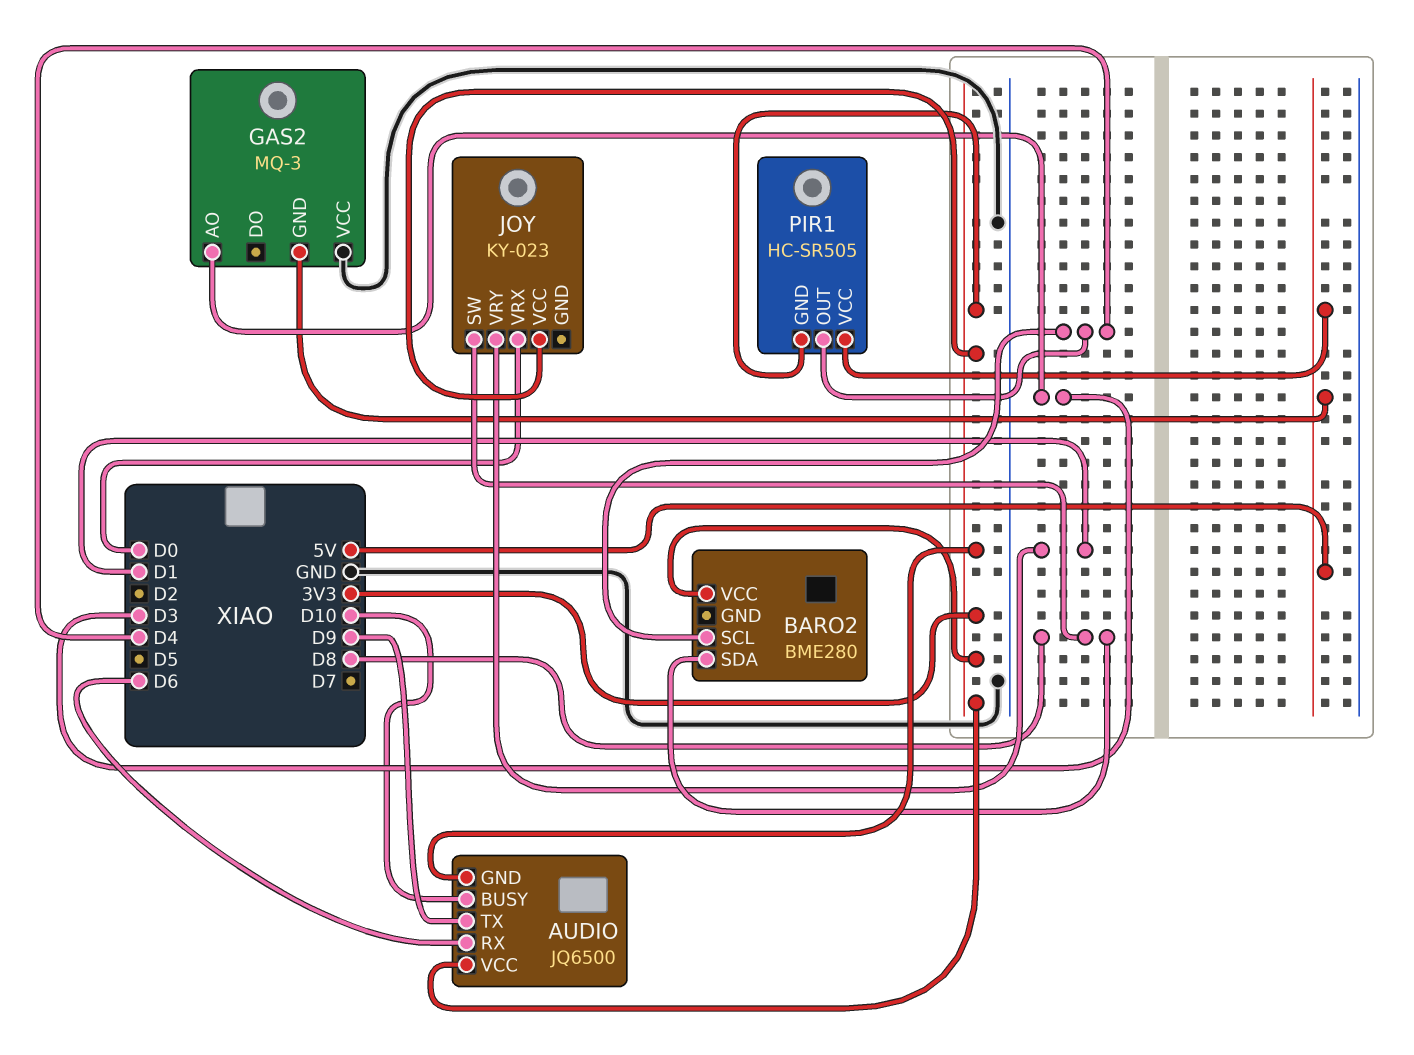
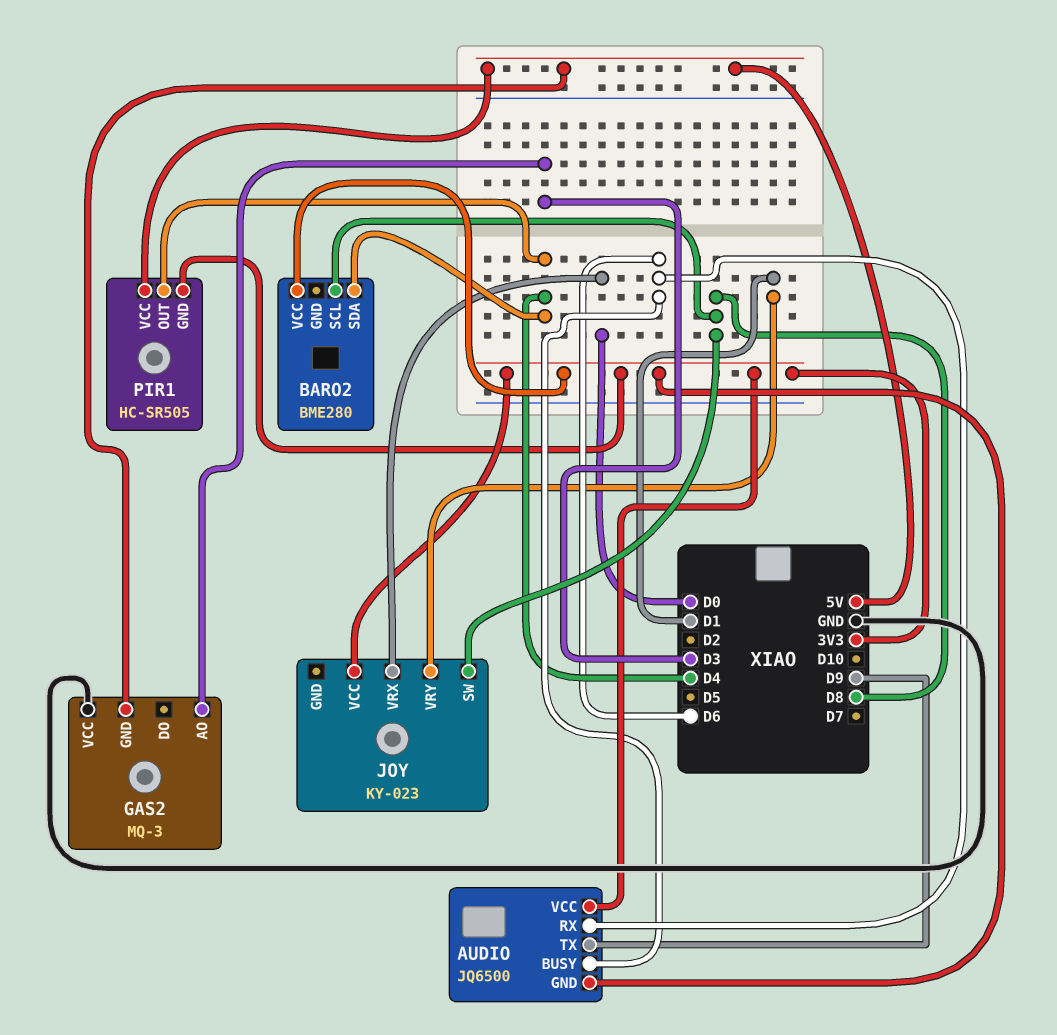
AUDIO pin BUSY: D10 -> D6
BARO2 pin SCL: D4 -> D8
BARO2 pin SDA: D8 -> D4

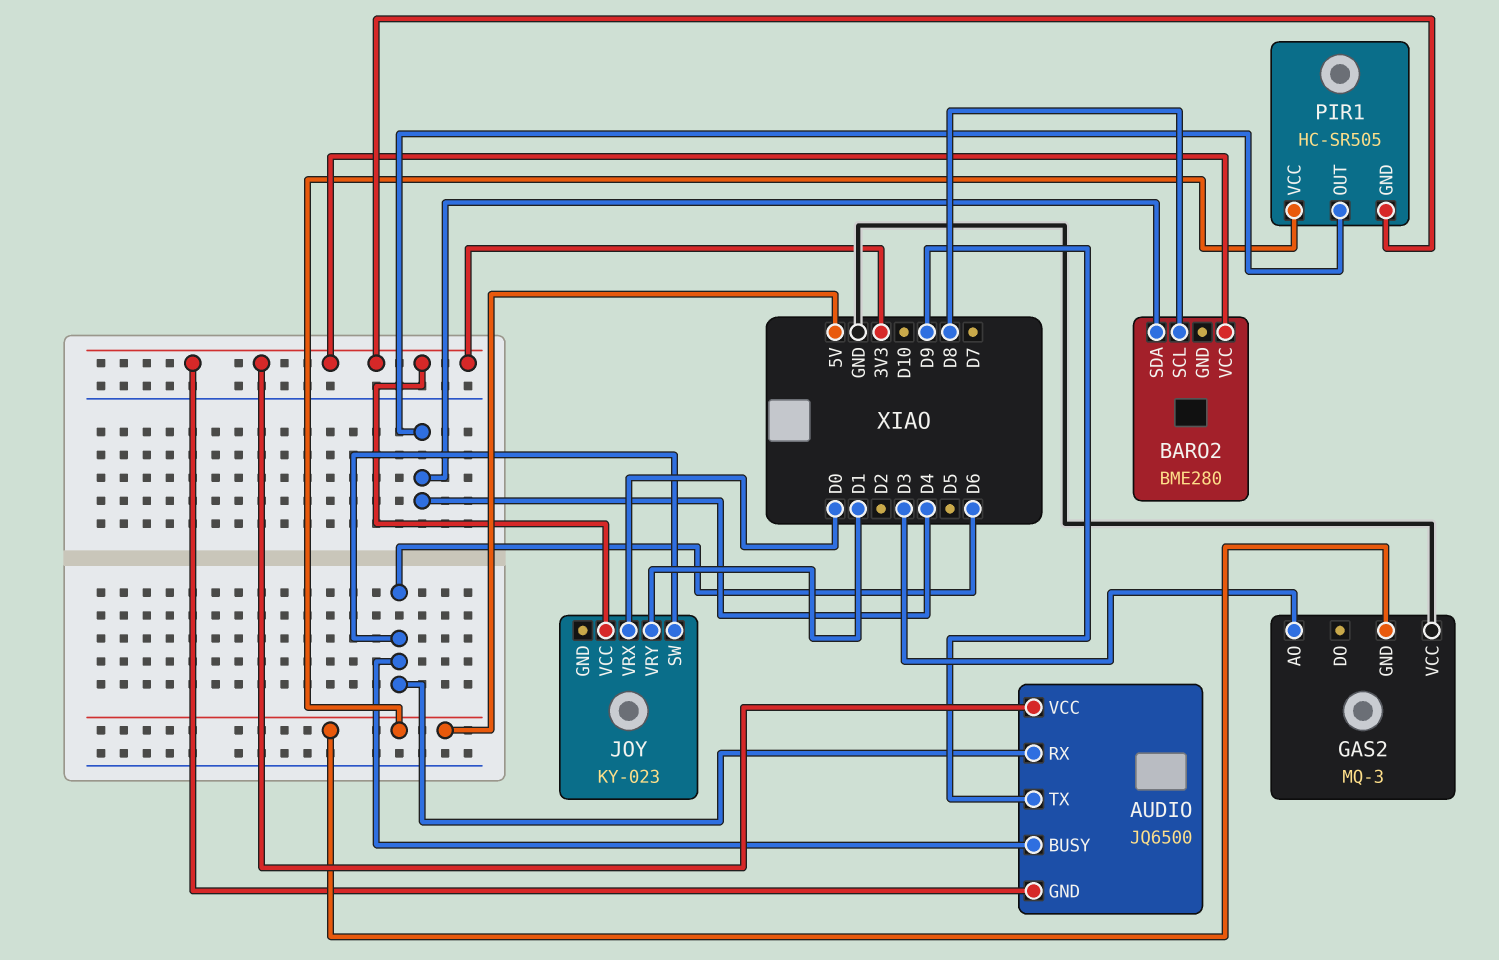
JOY pin SW: D8 -> D6

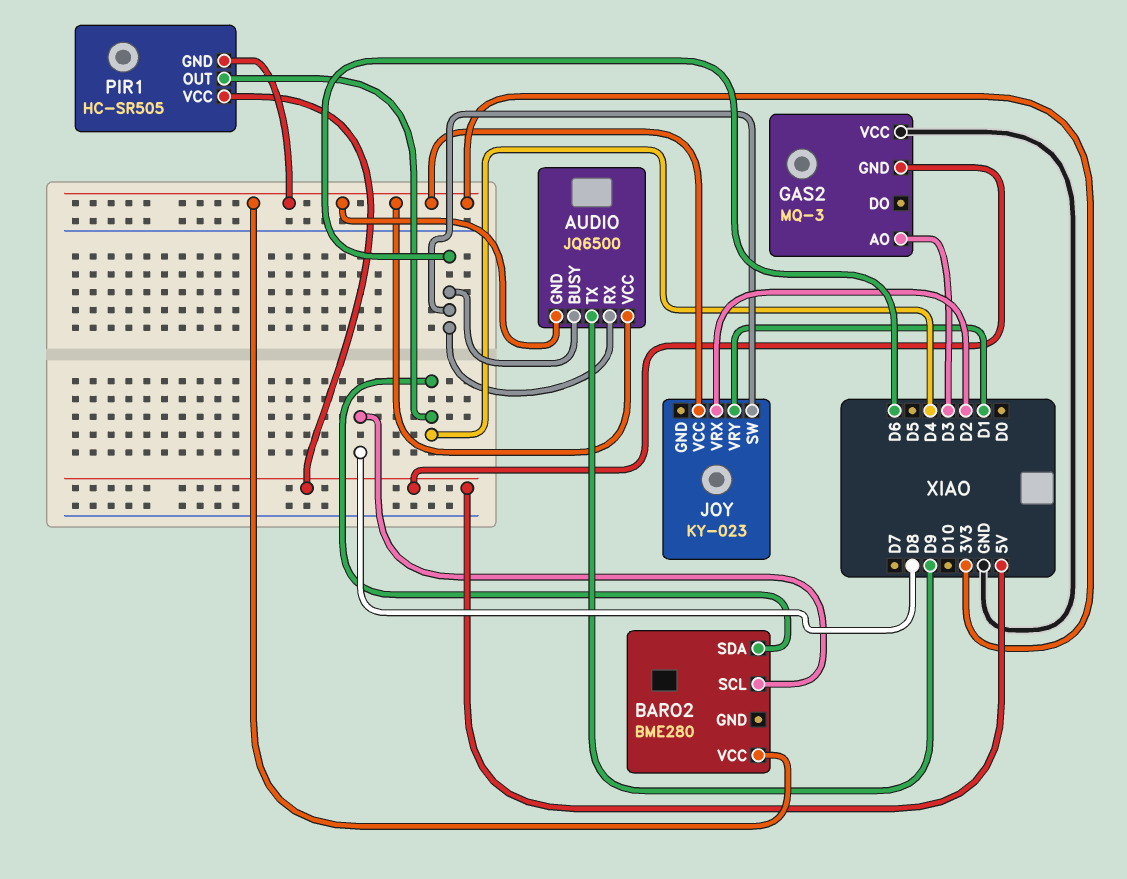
JOY pin VRX: D0 -> D2

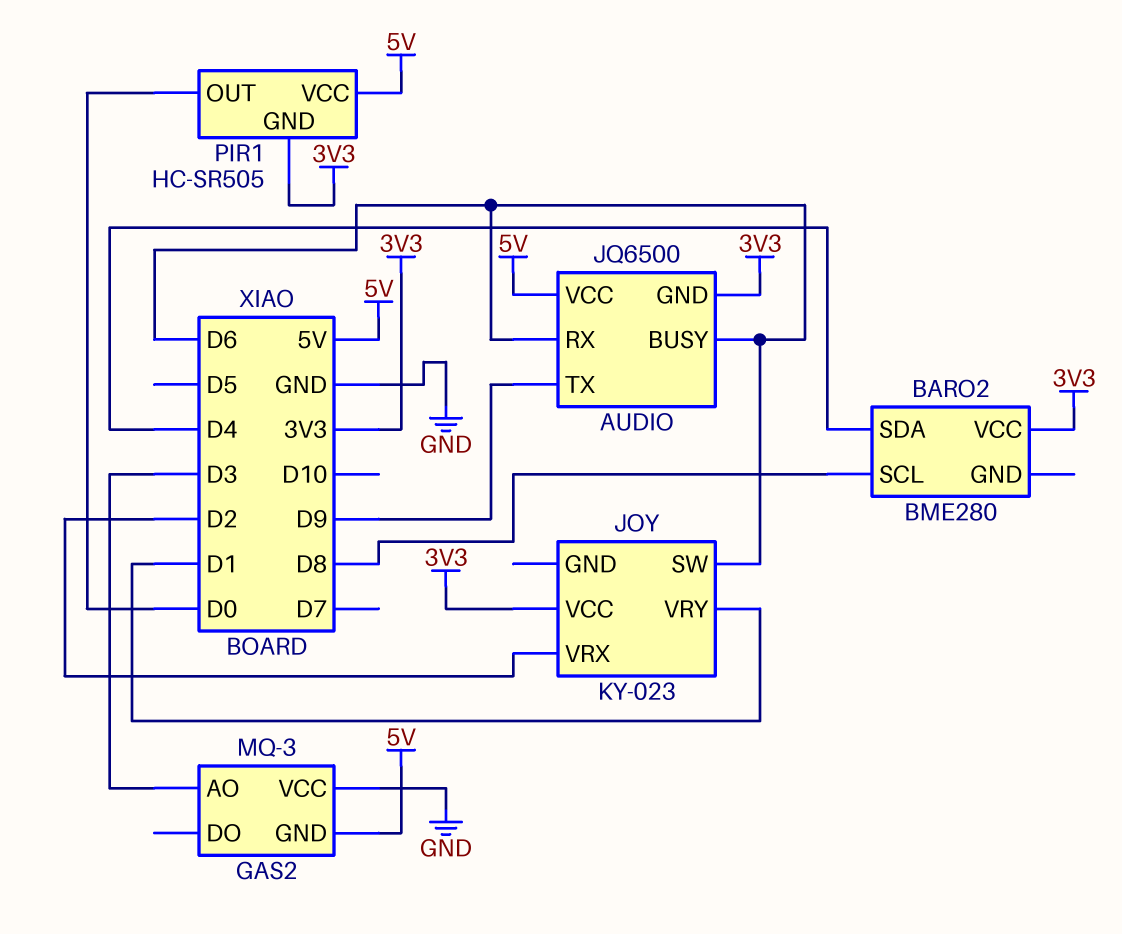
AUDIO pin VCC: 3V3 -> 5V
PIR1 pin OUT: D4 -> D0

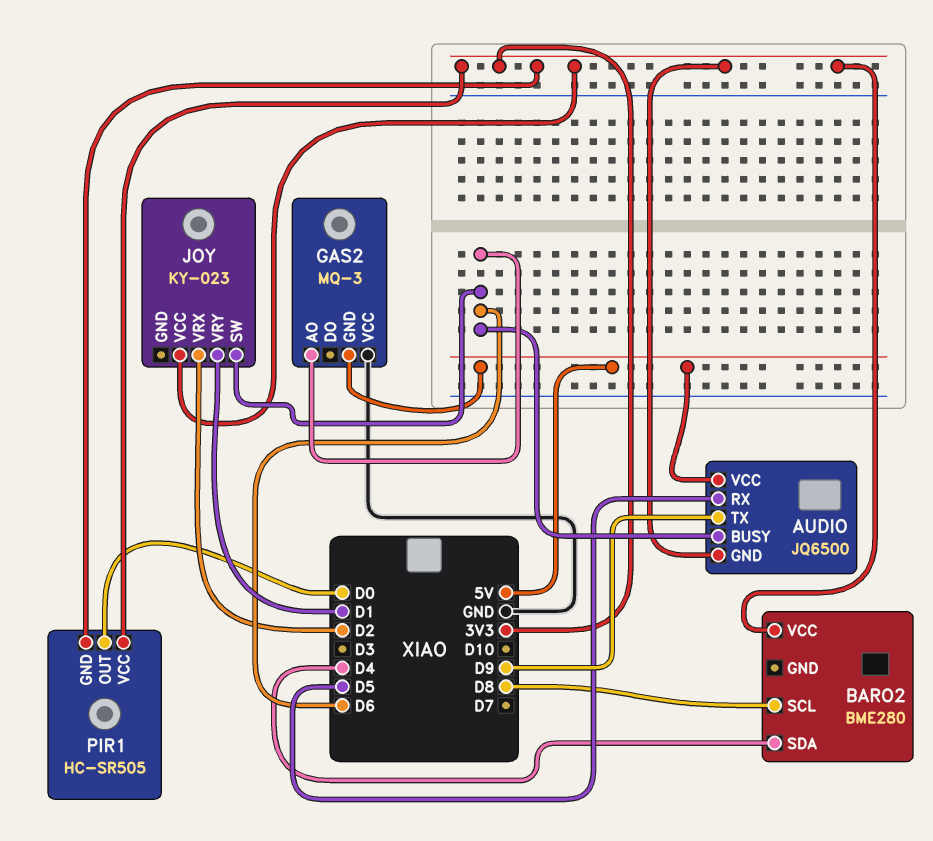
AUDIO pin RX: D6 -> D5
GAS2 pin AO: D3 -> D6
PIR1 pin VCC: 5V -> 3V3

